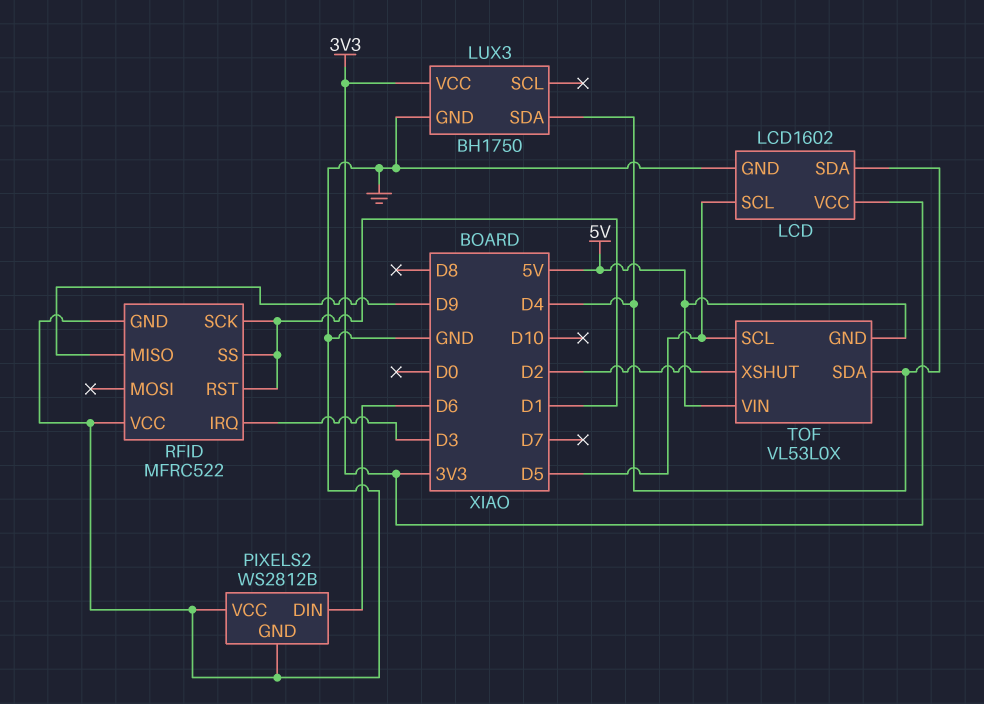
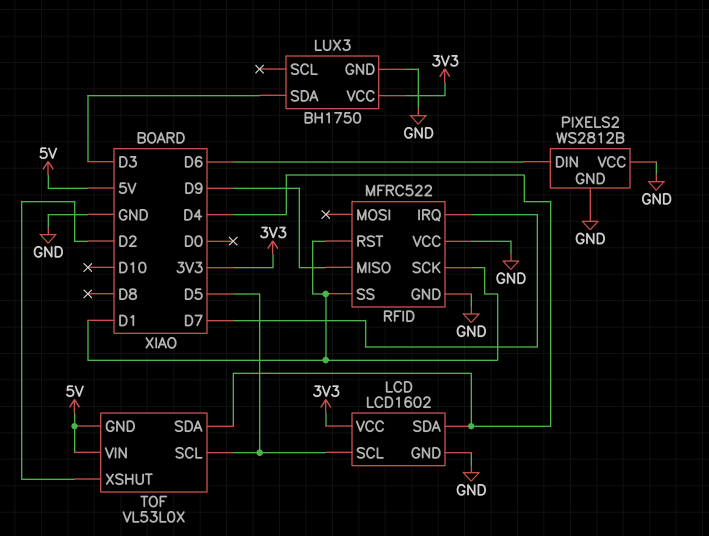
LUX3 pin SDA: D4 -> D3
RFID pin IRQ: D3 -> D7

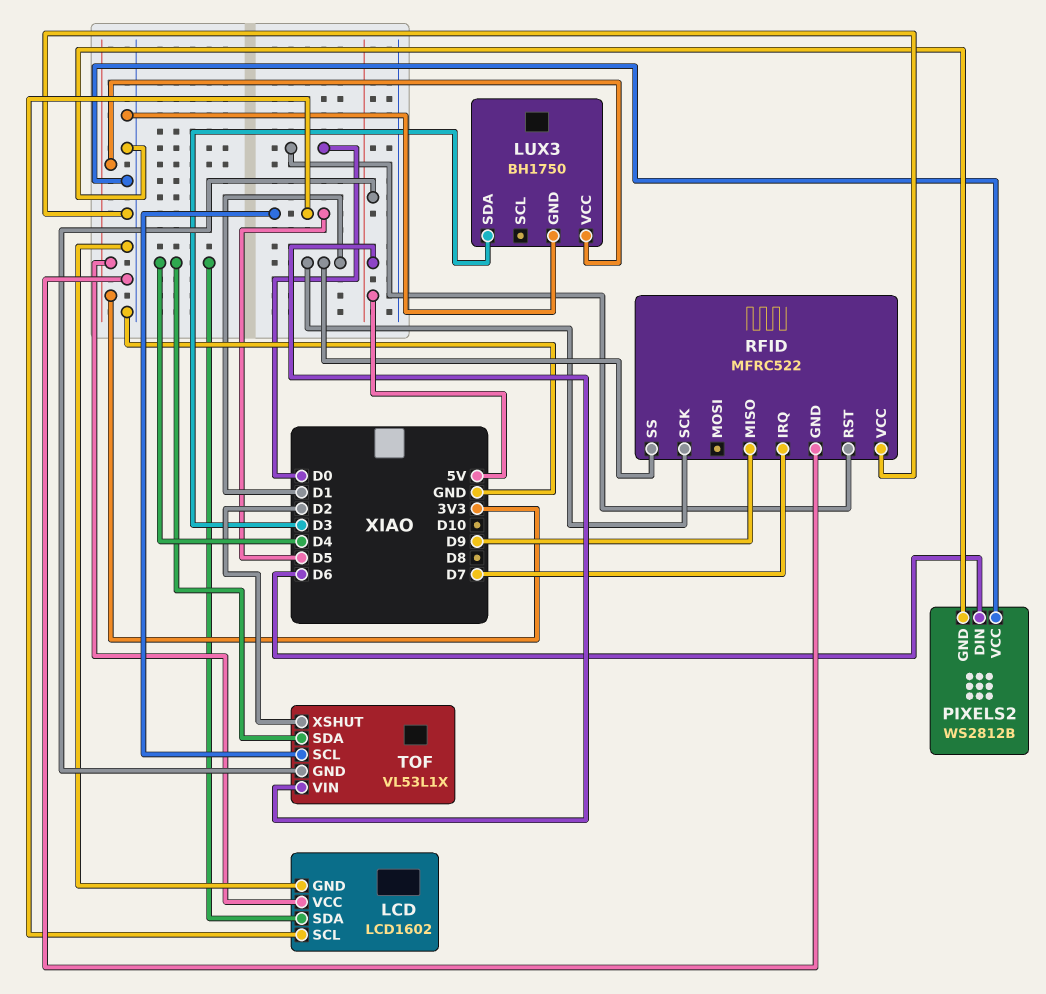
RFID pin RST: D1 -> D0
TOF: VL53L0X -> VL53L1X

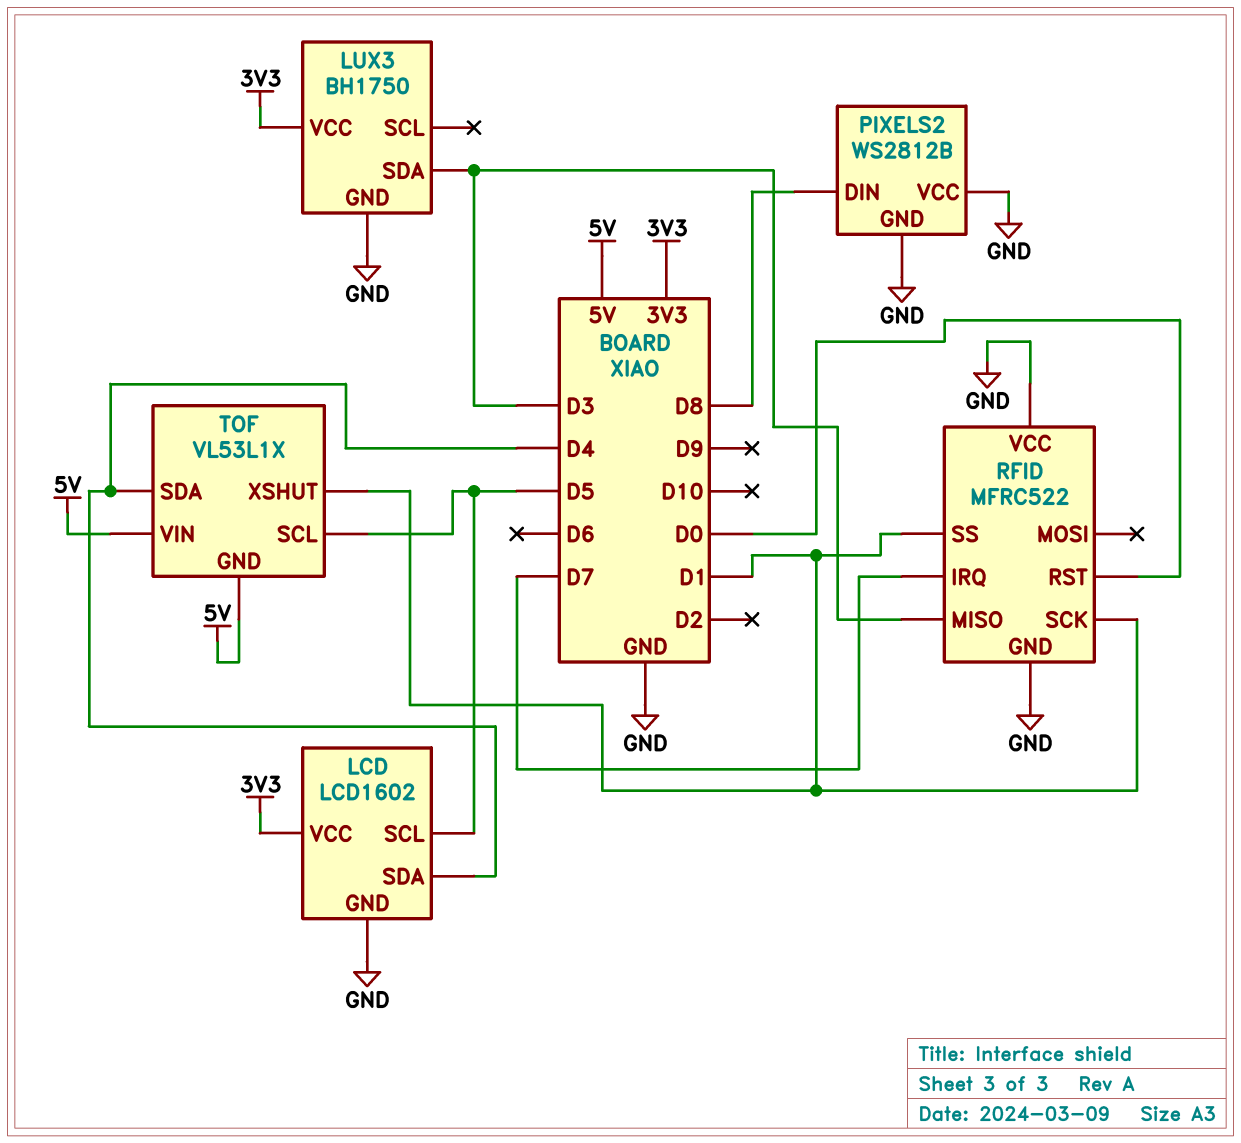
PIXELS2 pin DIN: D6 -> D8
RFID pin MISO: D9 -> D3
TOF pin XSHUT: D2 -> D1

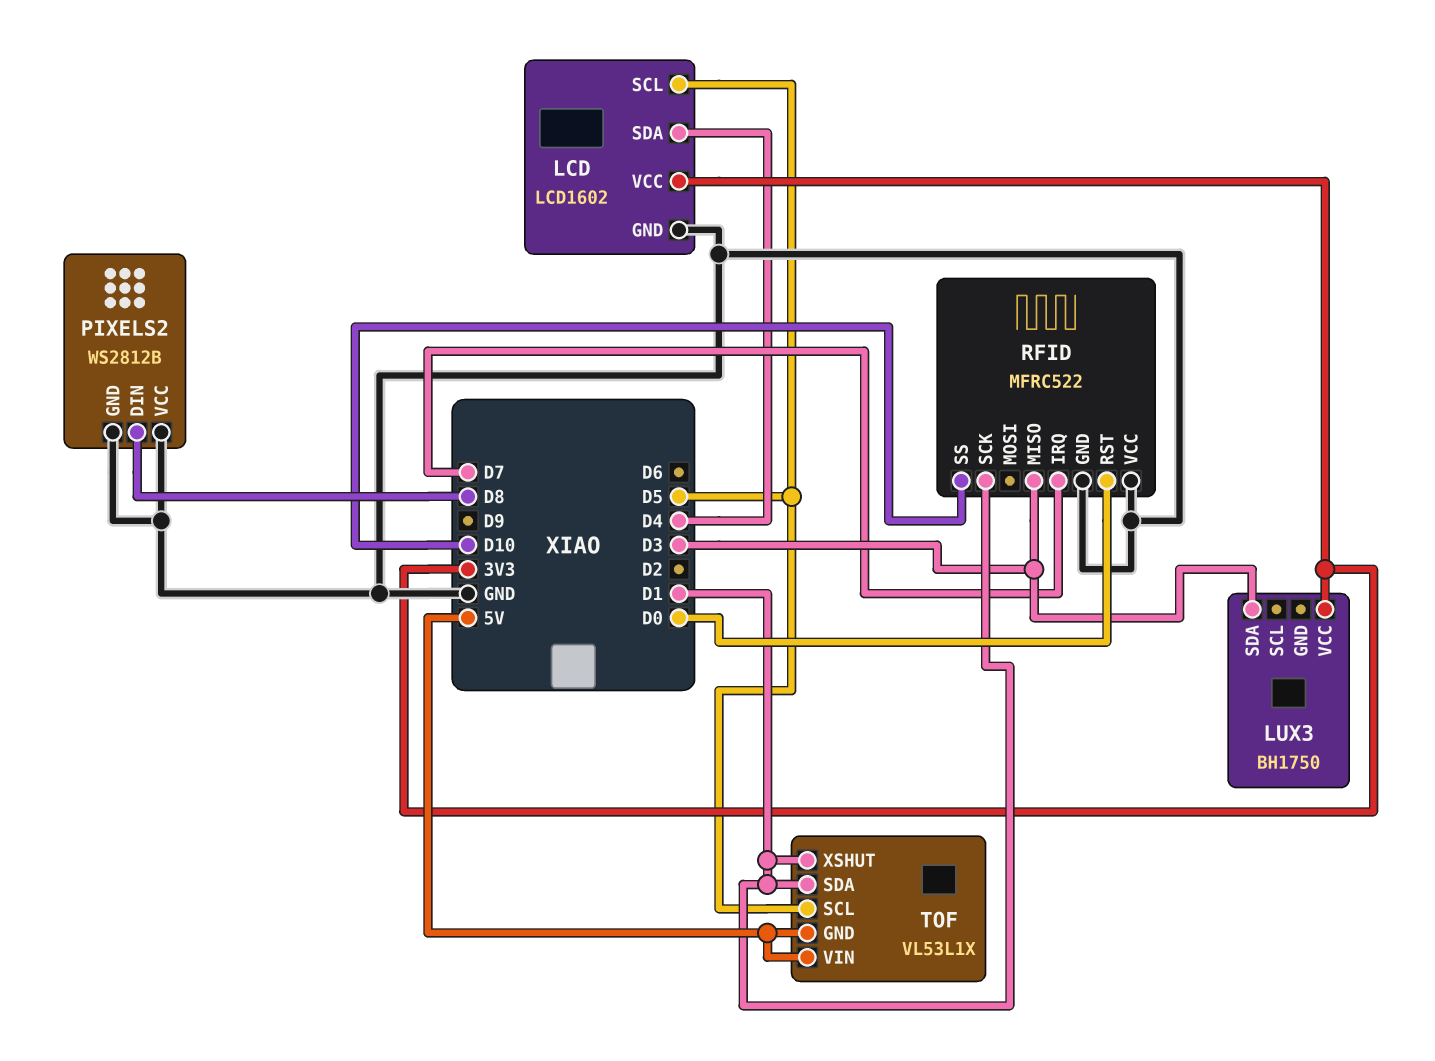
LUX3 pin GND: GND -> none
RFID pin SS: D1 -> D10
TOF pin SDA: D4 -> D1

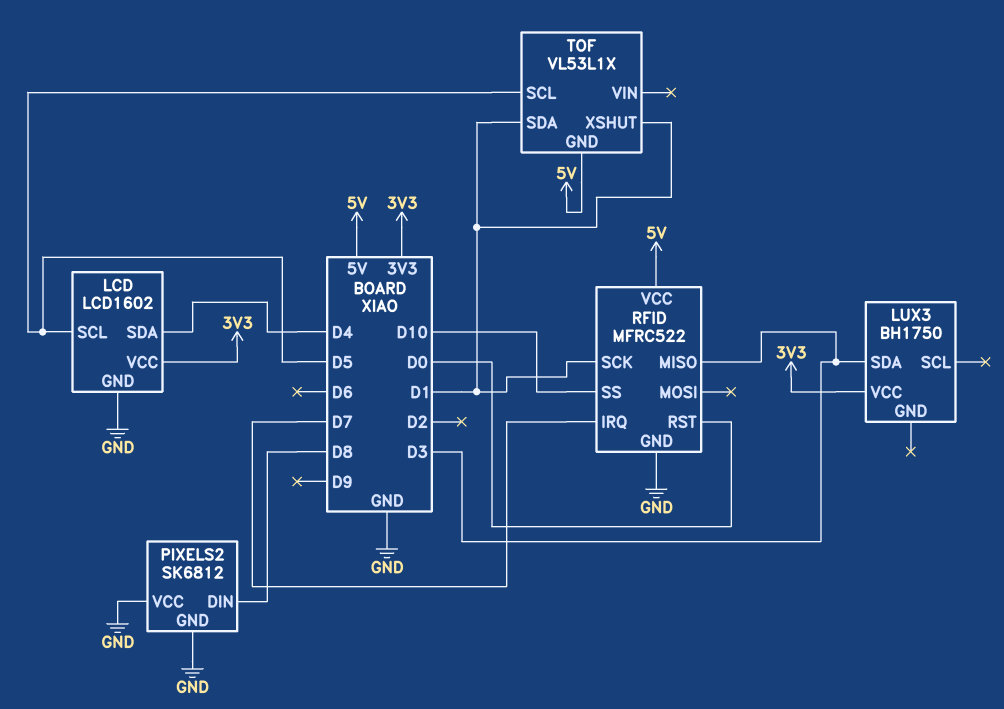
PIXELS2: WS2812B -> SK6812
RFID pin VCC: GND -> 5V
TOF pin VIN: 5V -> none

